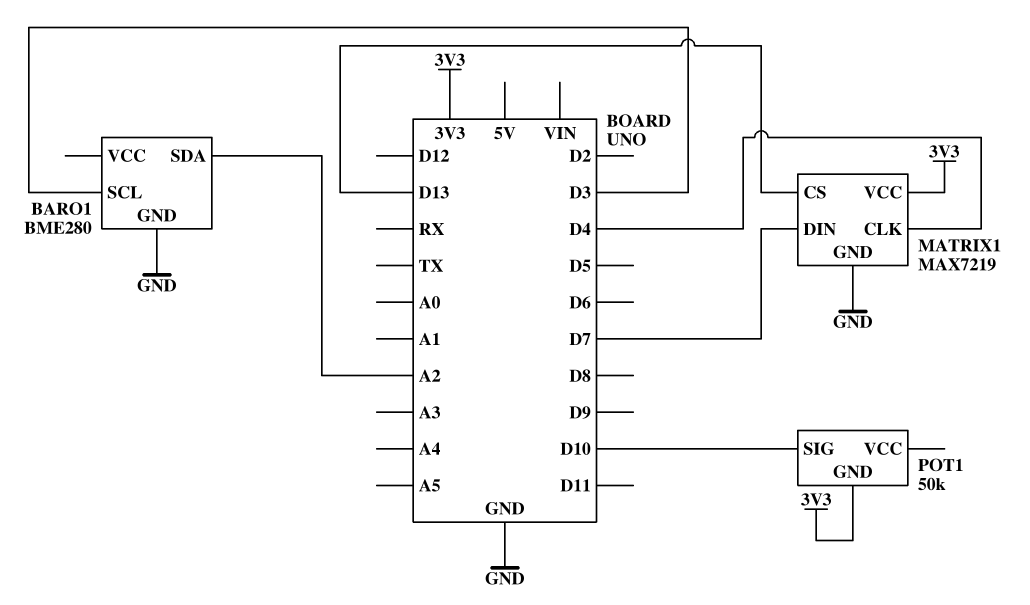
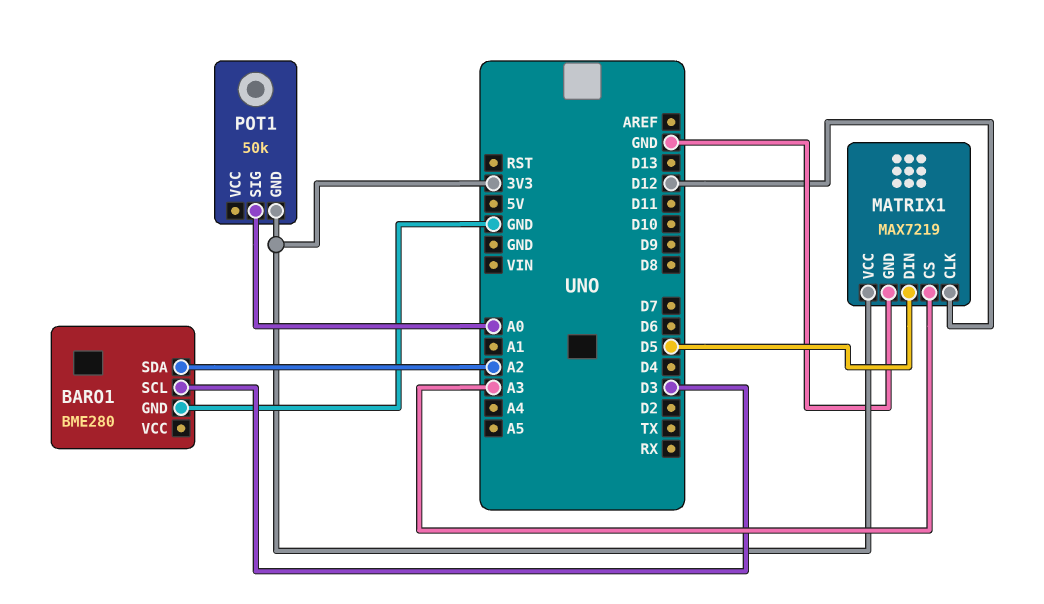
MATRIX1 pin CLK: D4 -> D12
MATRIX1 pin CS: D13 -> A3
MATRIX1 pin DIN: D7 -> D5
POT1 pin SIG: D10 -> A0

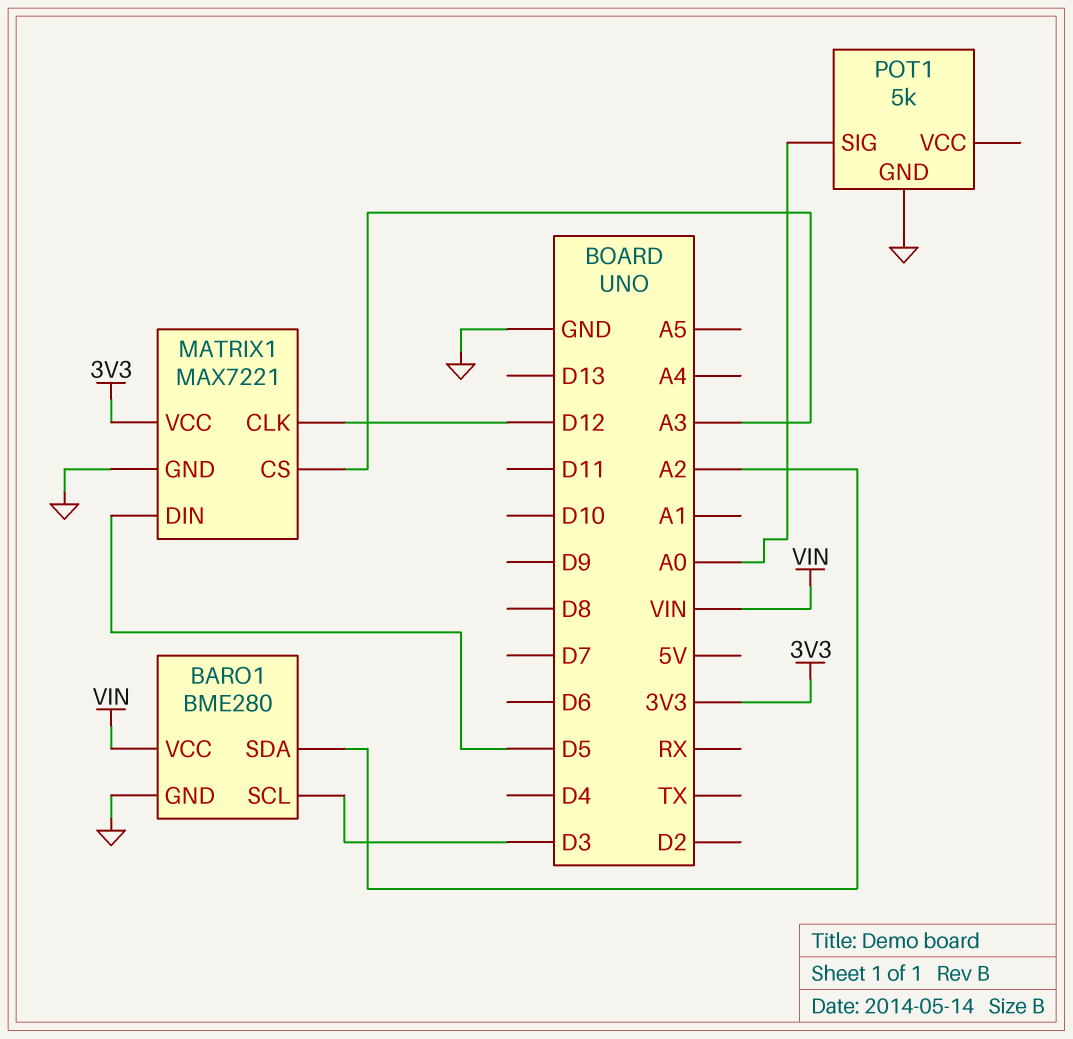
BARO1 pin VCC: none -> VIN
MATRIX1: MAX7219 -> MAX7221
POT1: 50k -> 5k
POT1 pin GND: 3V3 -> GND

